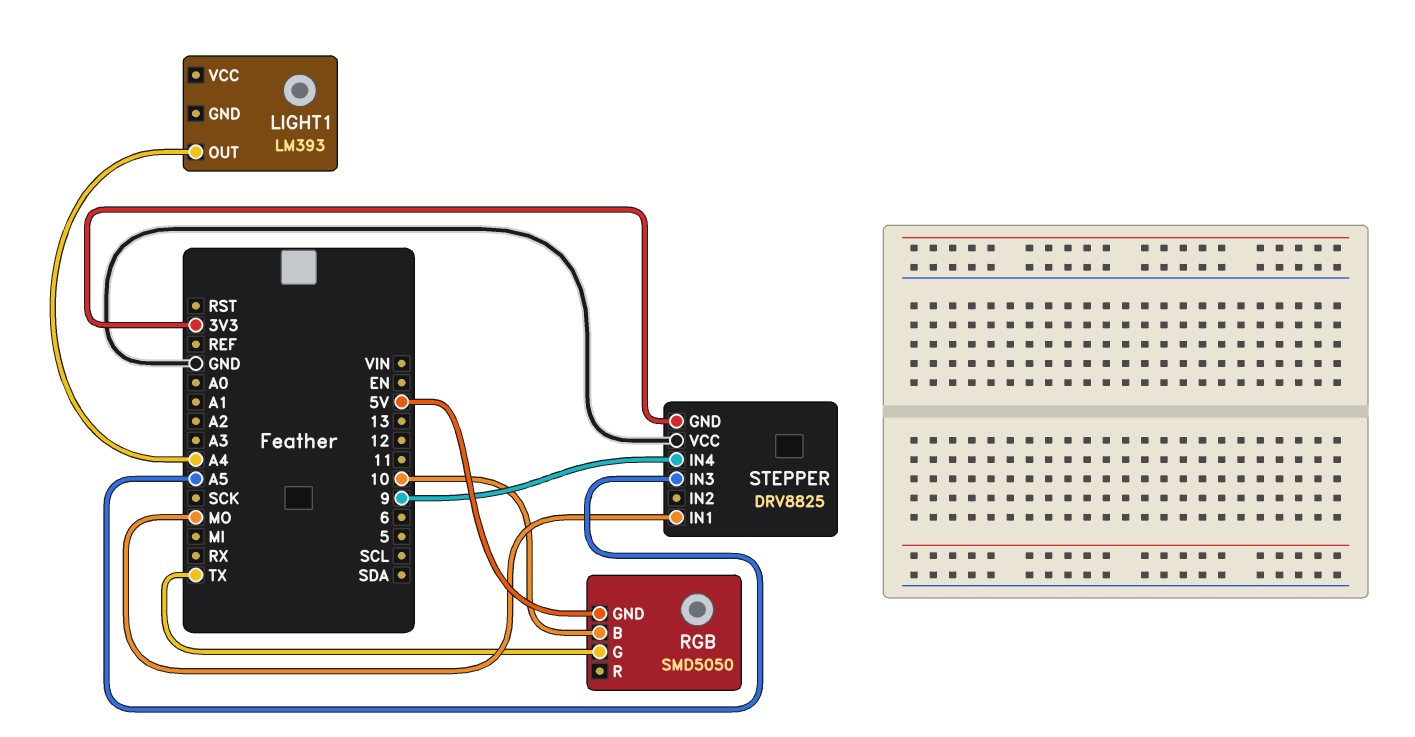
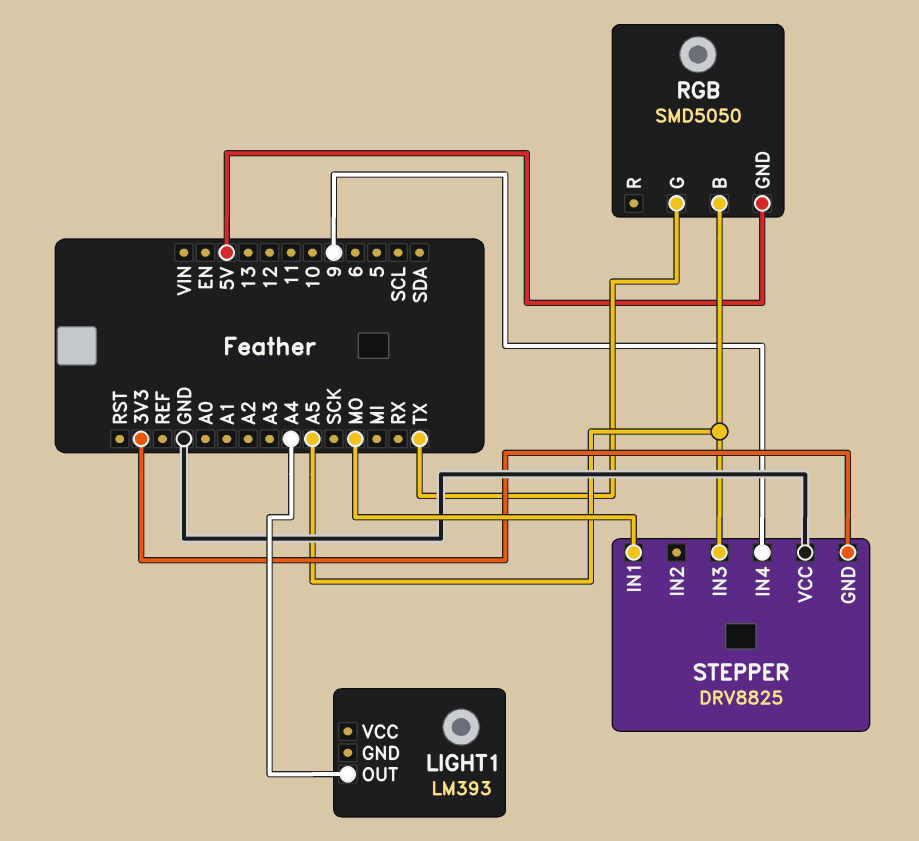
RGB pin B: 10 -> A5

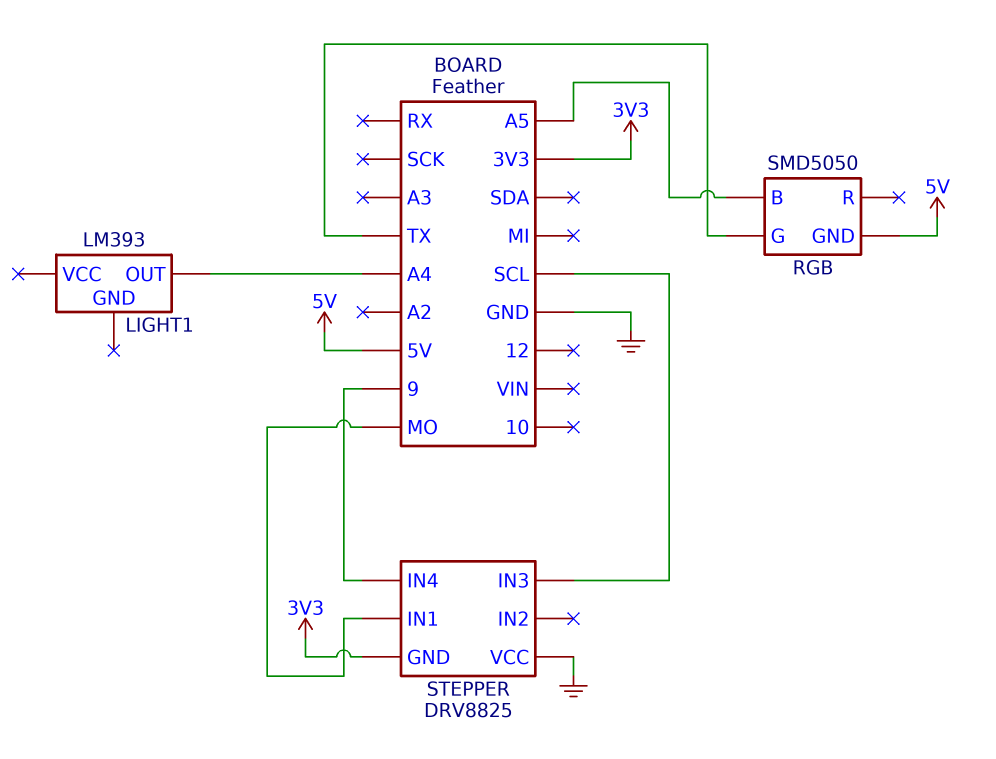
STEPPER pin IN3: A5 -> SCL

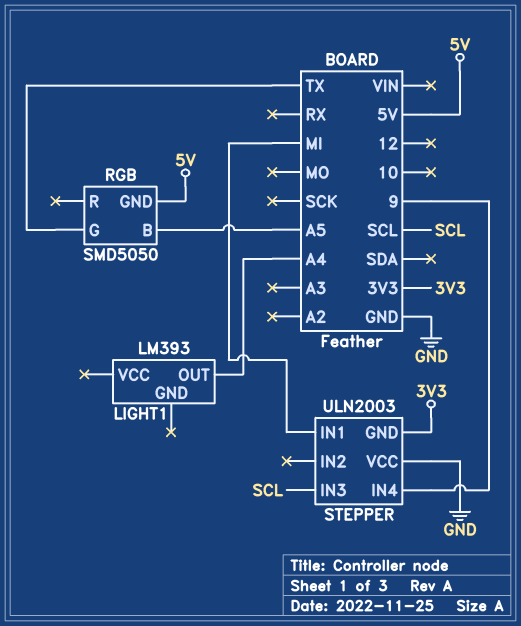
STEPPER: DRV8825 -> ULN2003
STEPPER pin IN1: MO -> MI

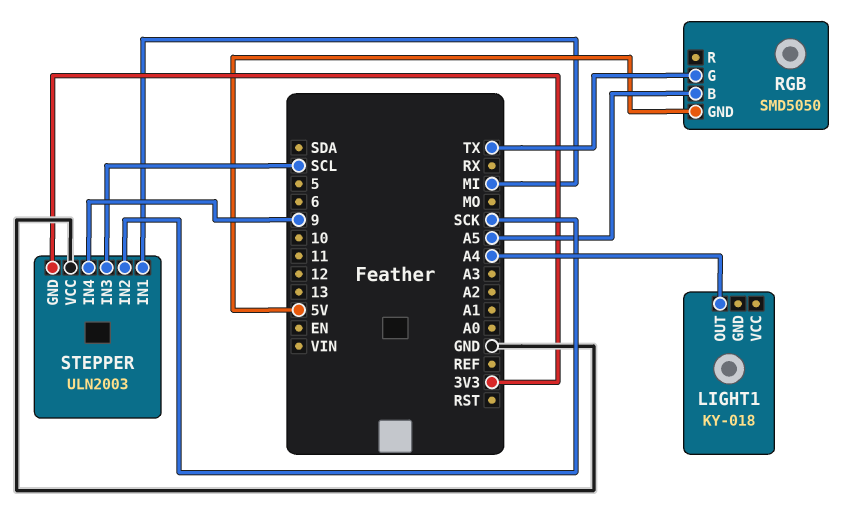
LIGHT1: LM393 -> KY-018
STEPPER pin IN2: none -> SCK

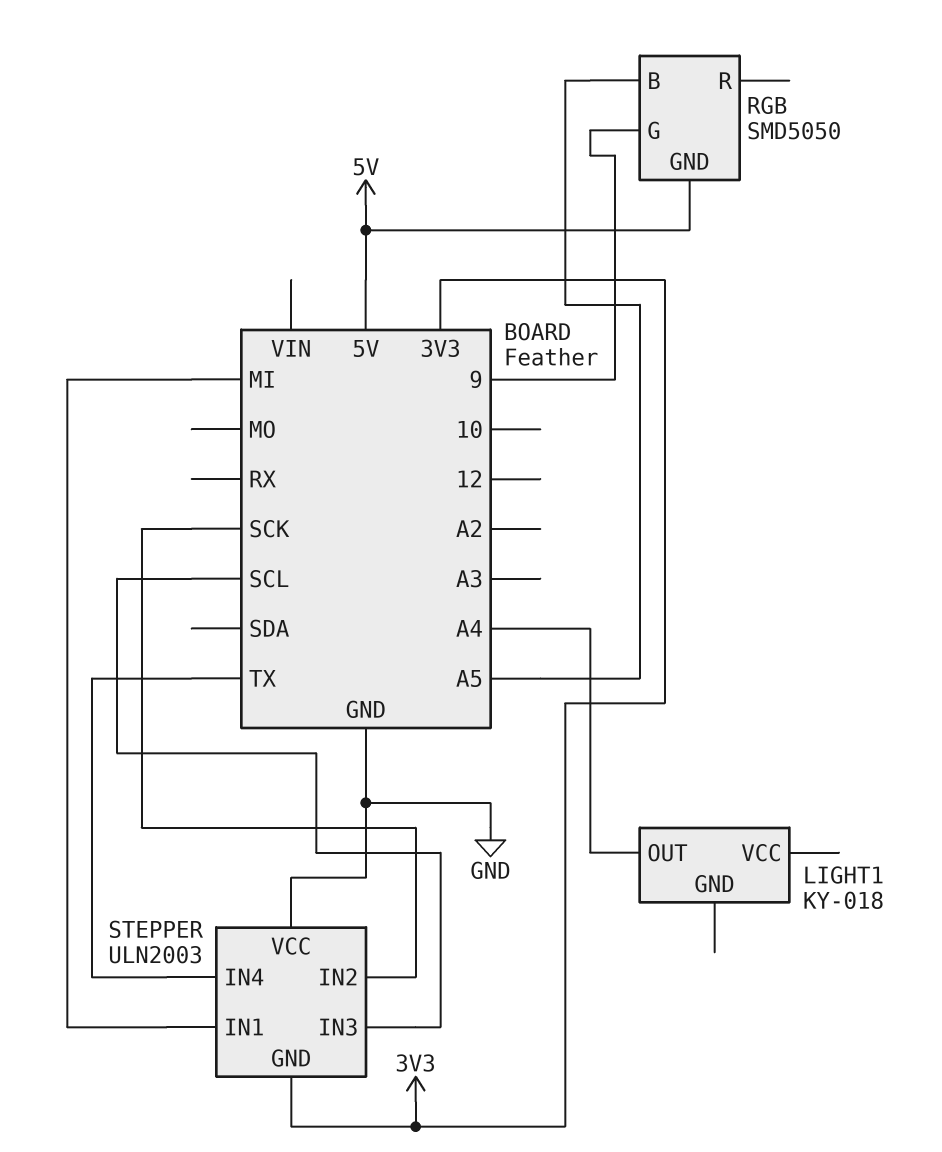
RGB pin G: TX -> 9
STEPPER pin IN4: 9 -> TX

